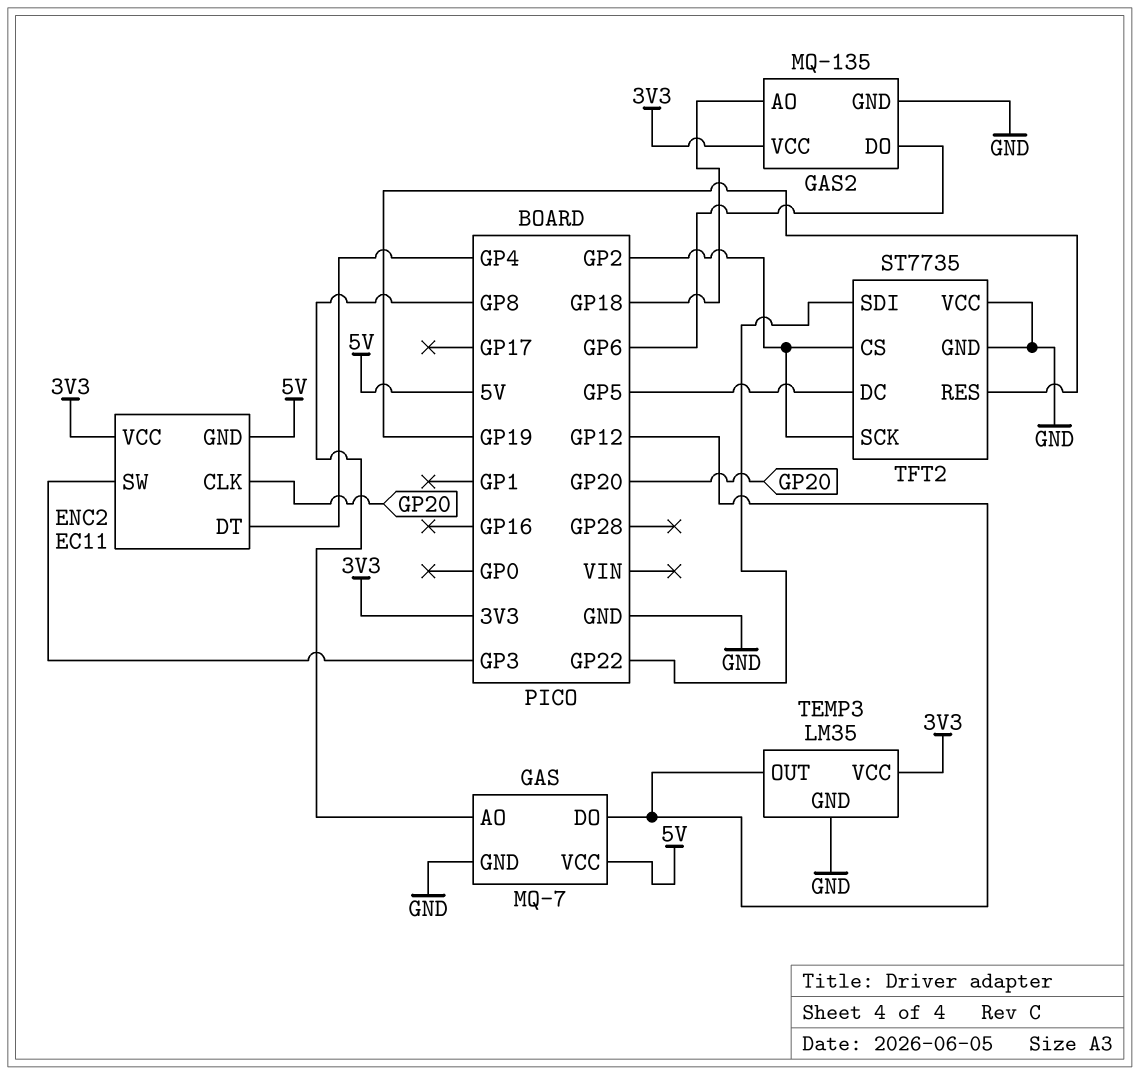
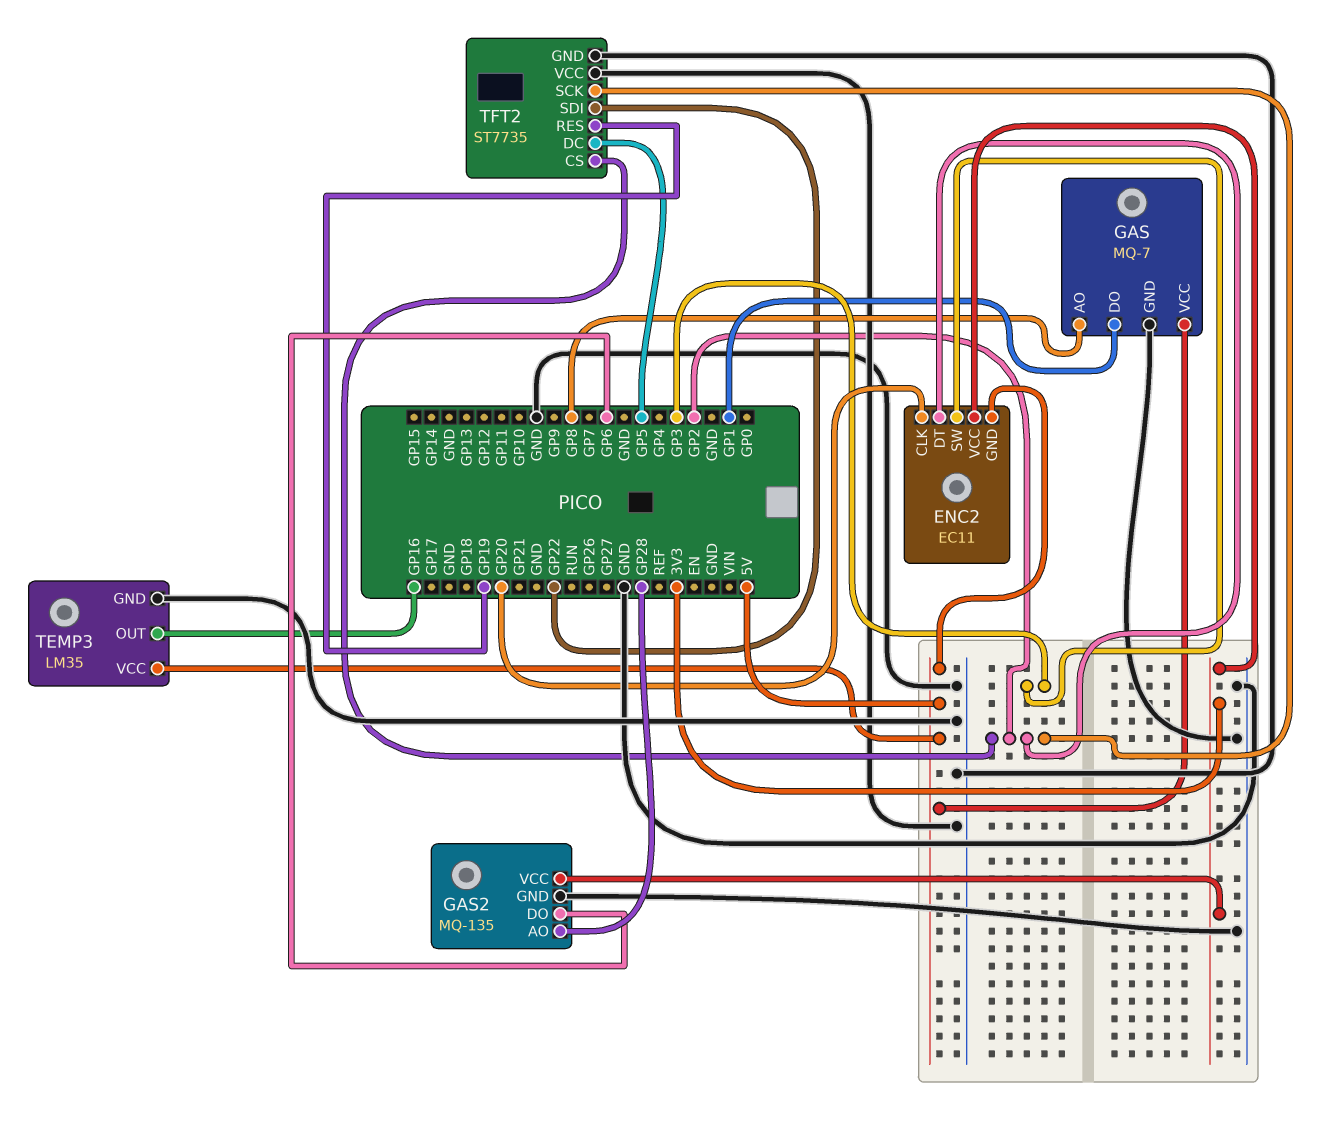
ENC2 pin DT: GP4 -> GP2
GAS pin DO: GP12 -> GP1
GAS2 pin AO: GP18 -> GP28
TEMP3 pin OUT: GP12 -> GP16
TEMP3 pin VCC: 3V3 -> 5V

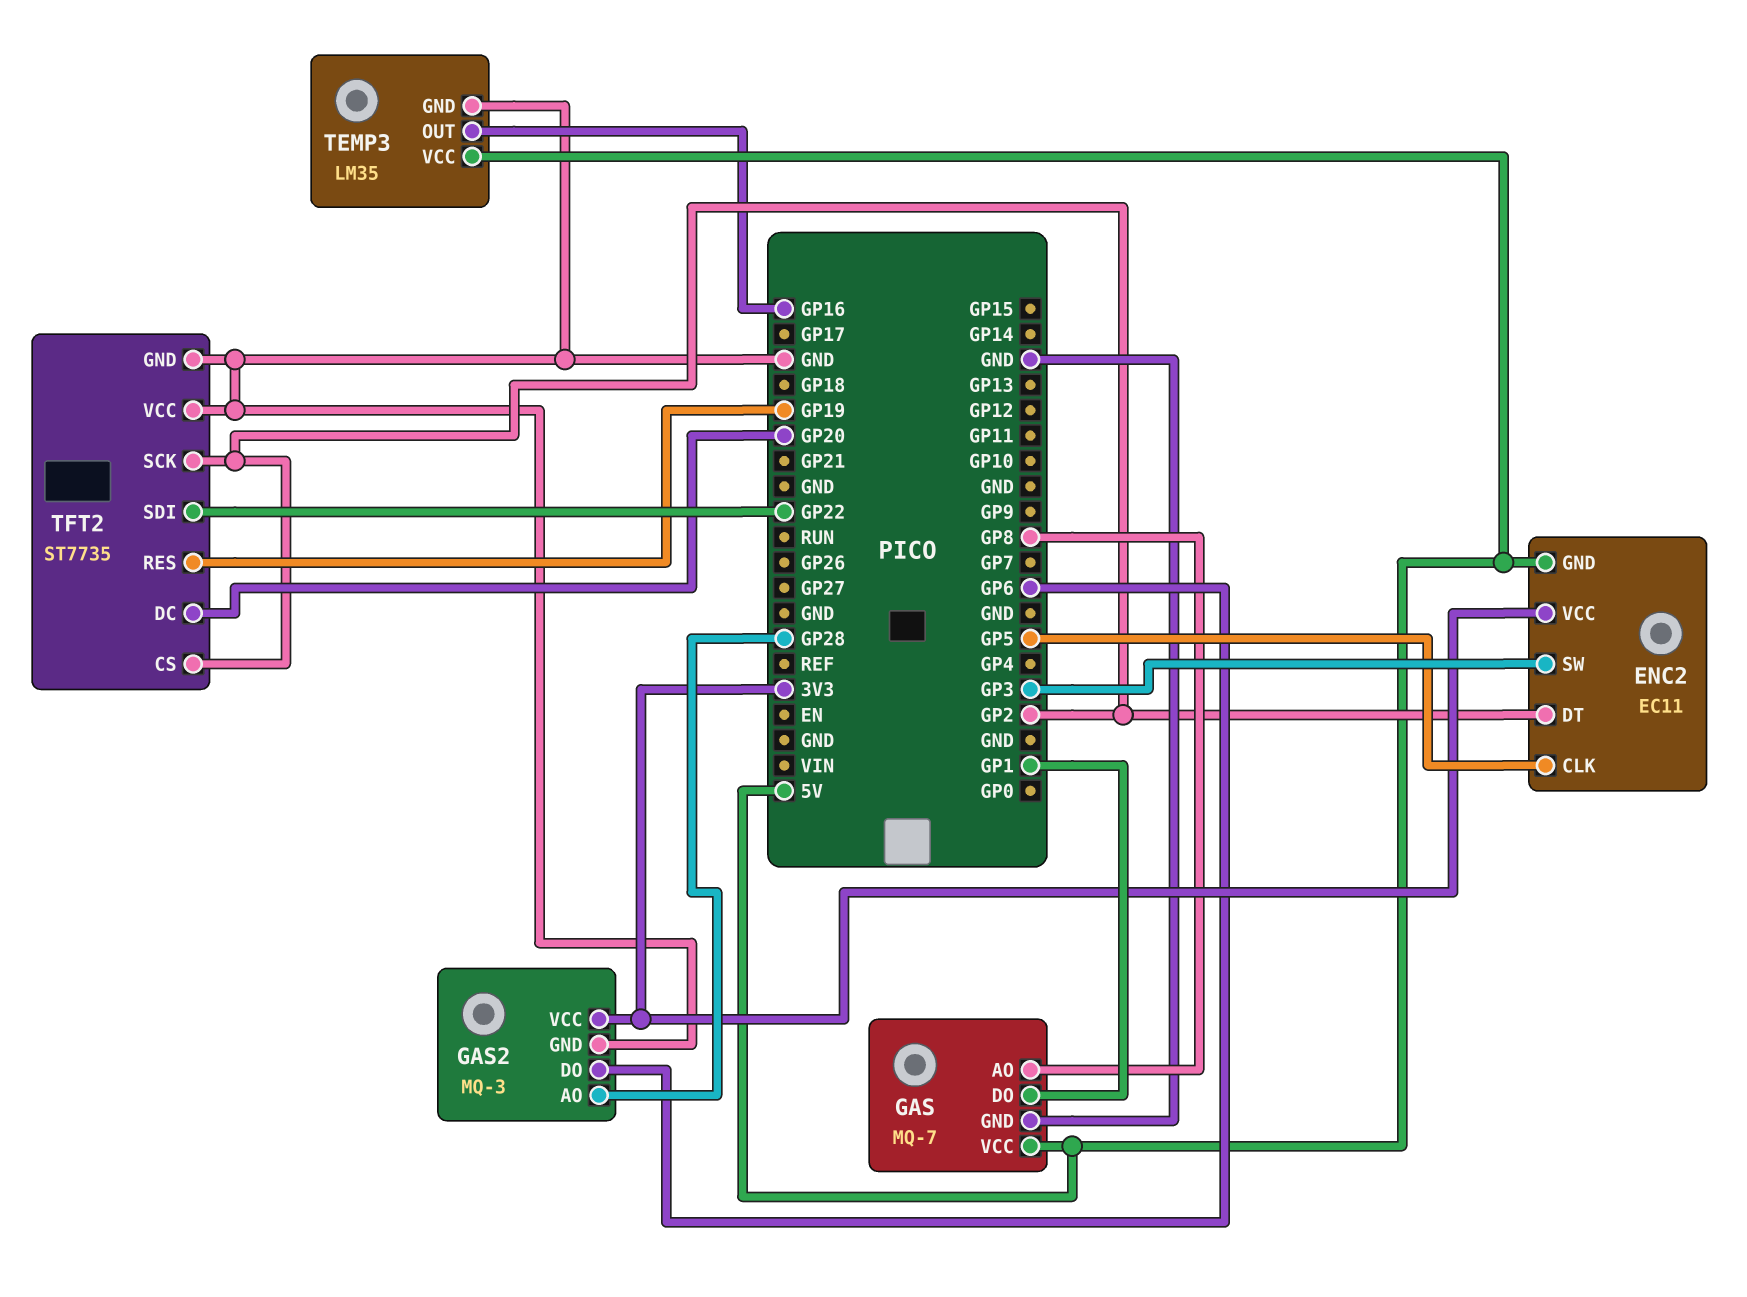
ENC2 pin CLK: GP20 -> GP5
GAS2: MQ-135 -> MQ-3
TFT2 pin DC: GP5 -> GP20

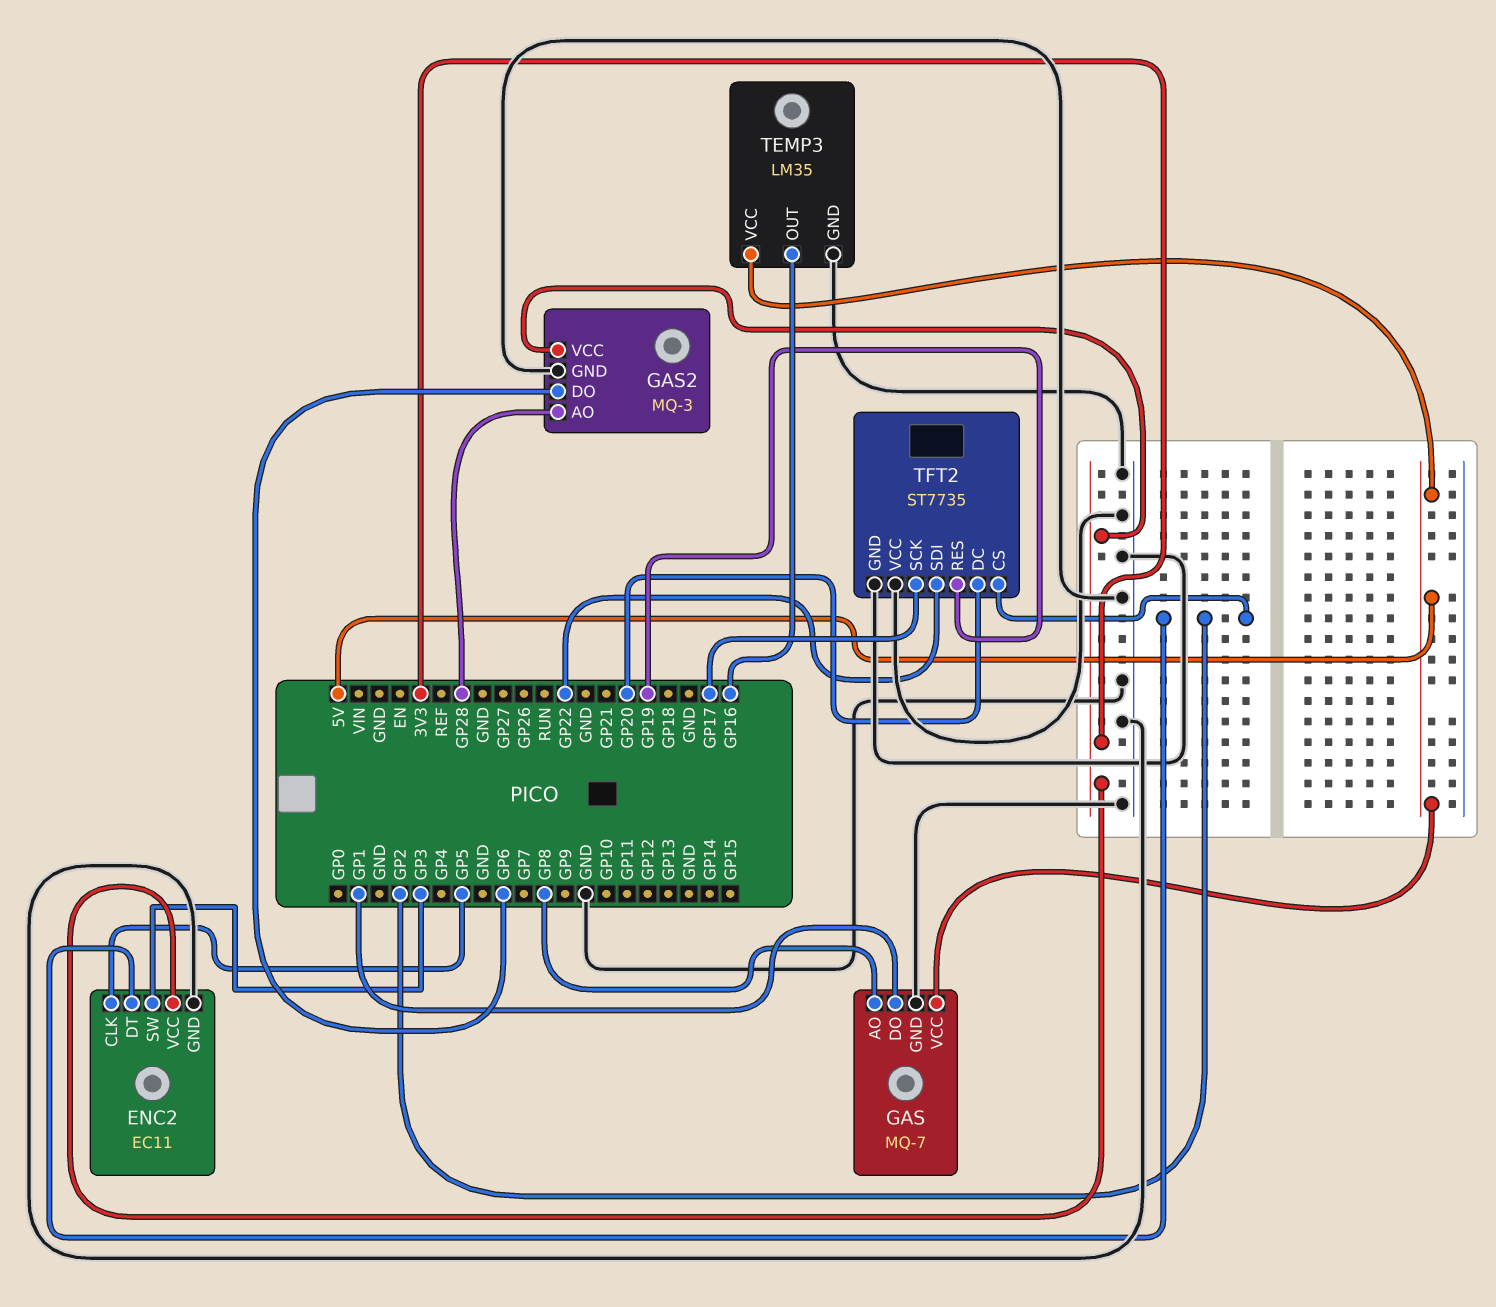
ENC2 pin GND: 5V -> GND
TFT2 pin SCK: GP2 -> GP17

